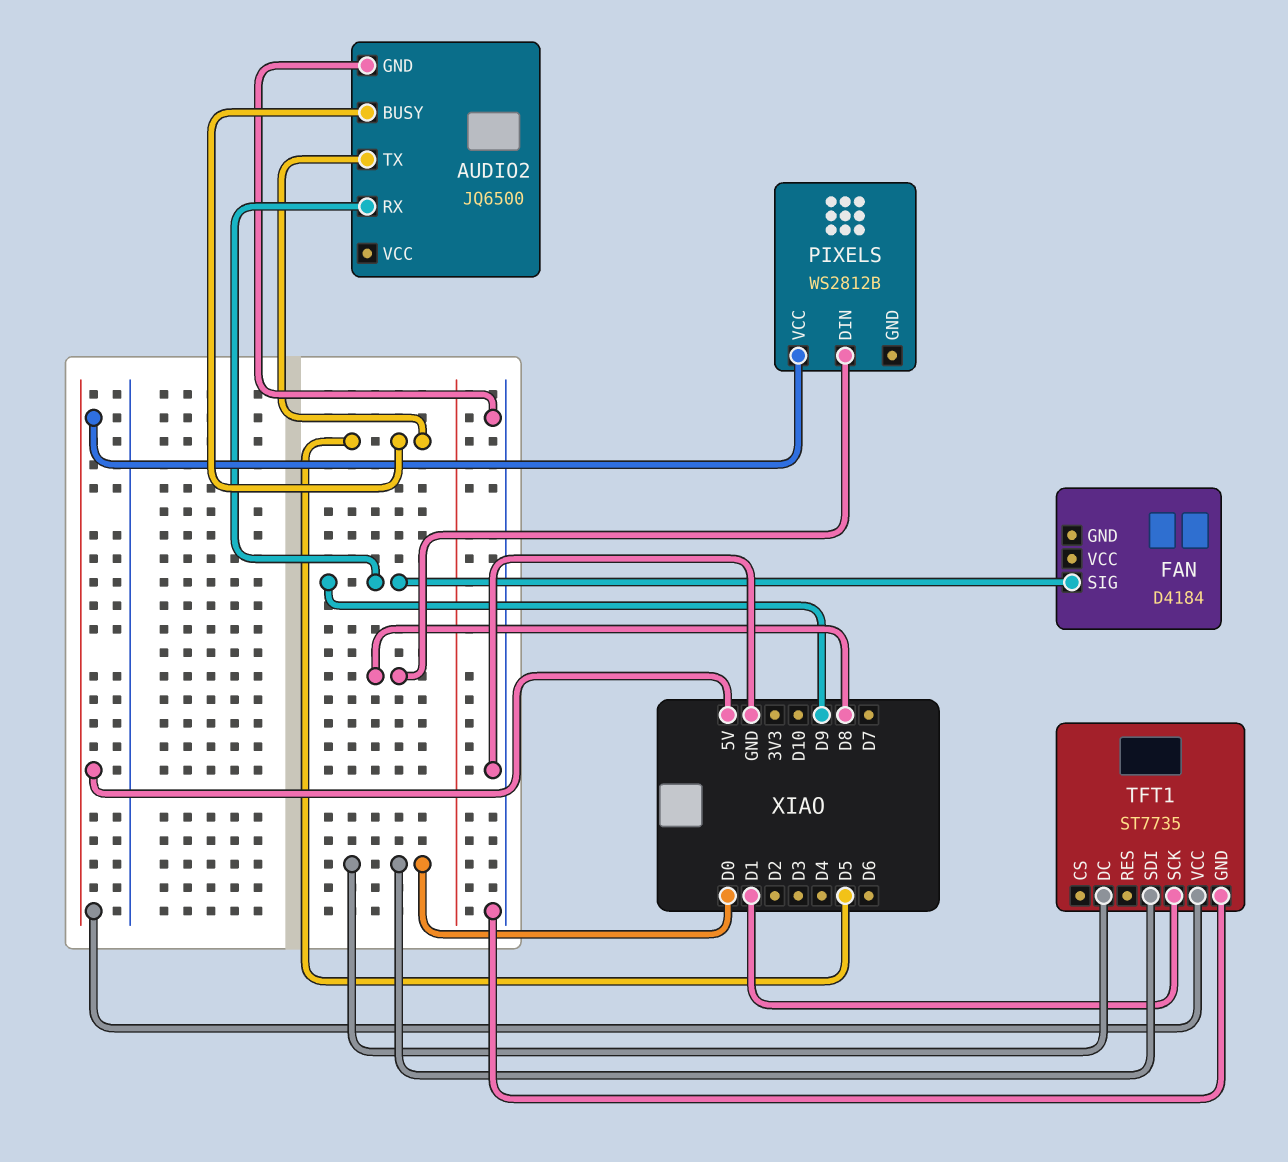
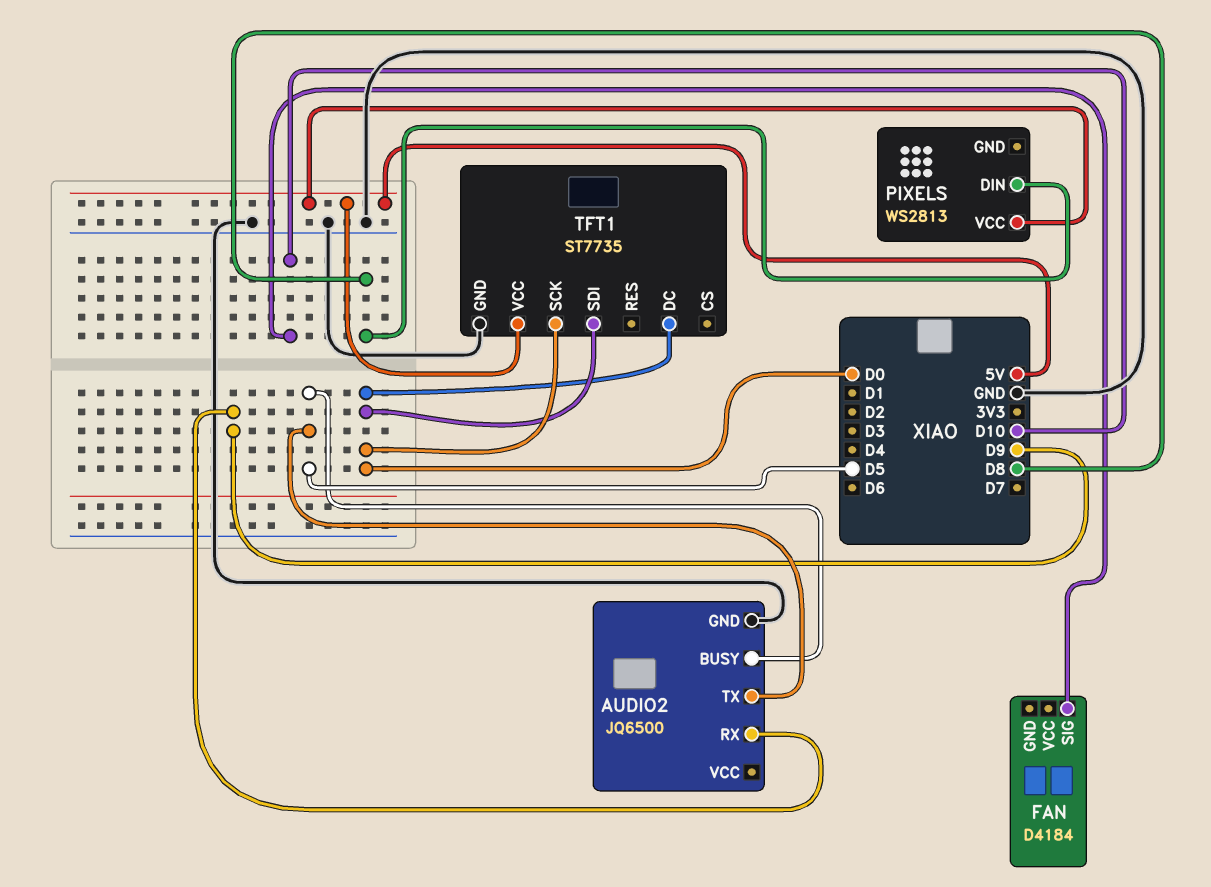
FAN pin SIG: D9 -> D10
PIXELS: WS2812B -> WS2813
TFT1 pin SCK: D1 -> D0

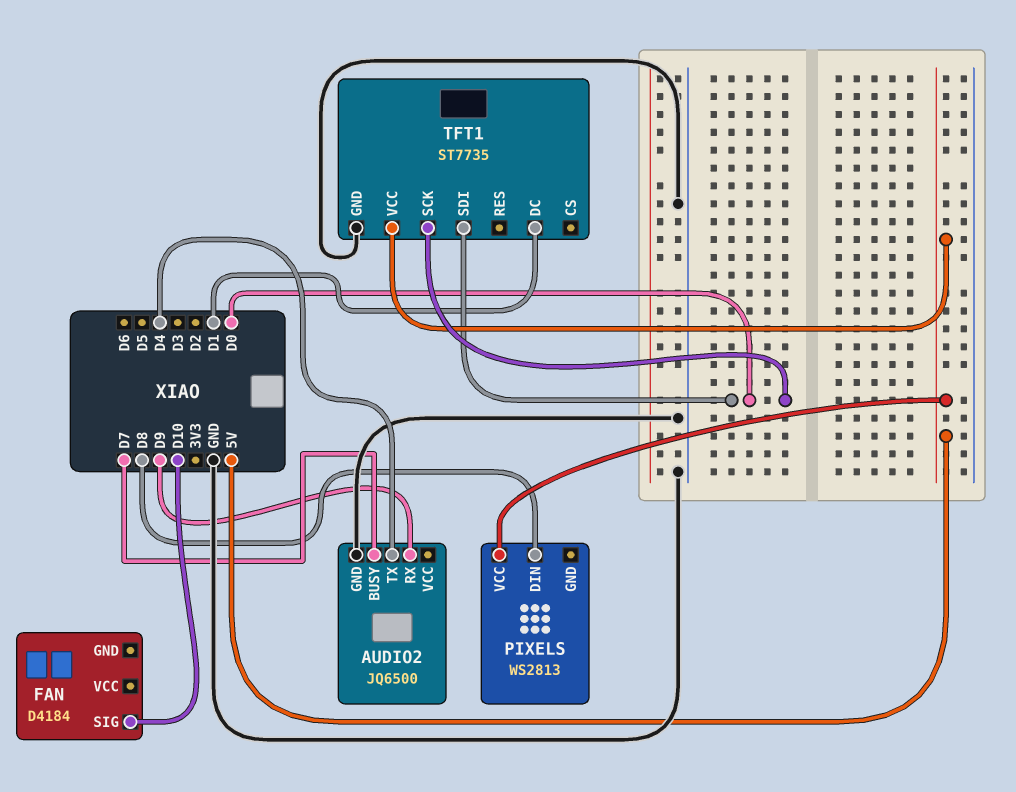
AUDIO2 pin BUSY: D5 -> D7
AUDIO2 pin TX: D5 -> D4
TFT1 pin DC: D0 -> D1

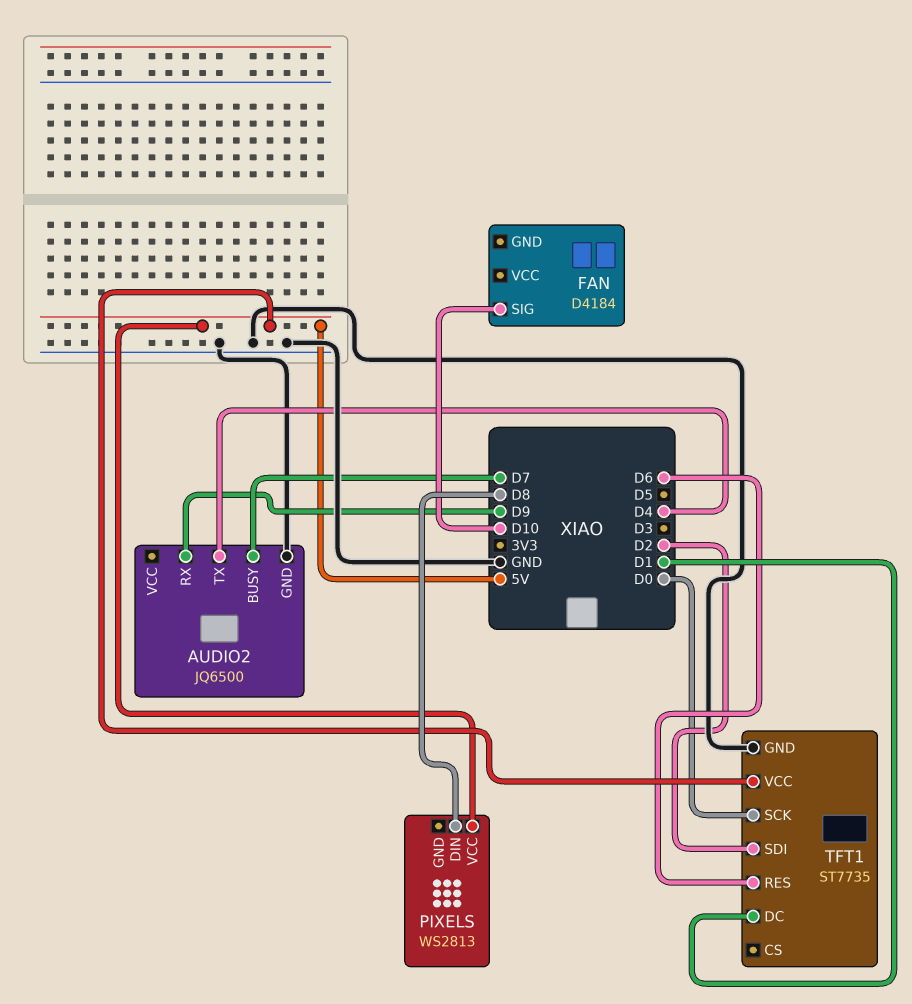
TFT1 pin RES: none -> D6
TFT1 pin SDI: D0 -> D2

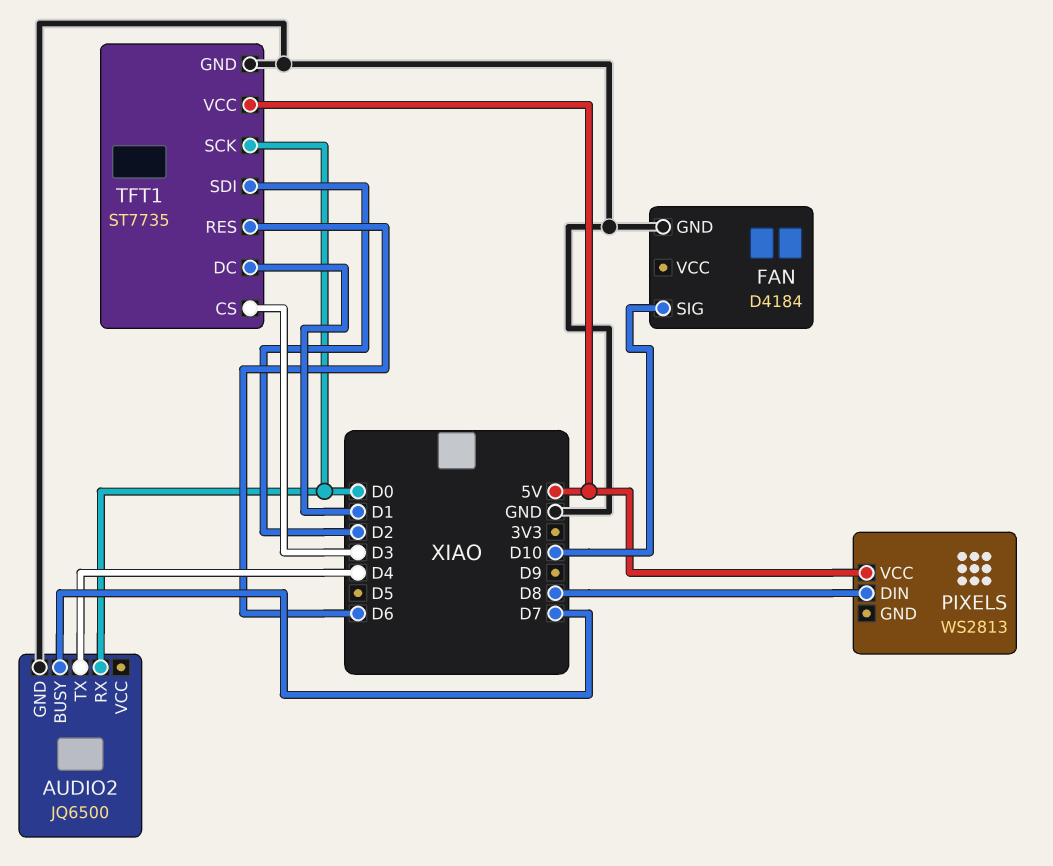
AUDIO2 pin RX: D9 -> D0
FAN pin GND: none -> GND
TFT1 pin CS: none -> D3

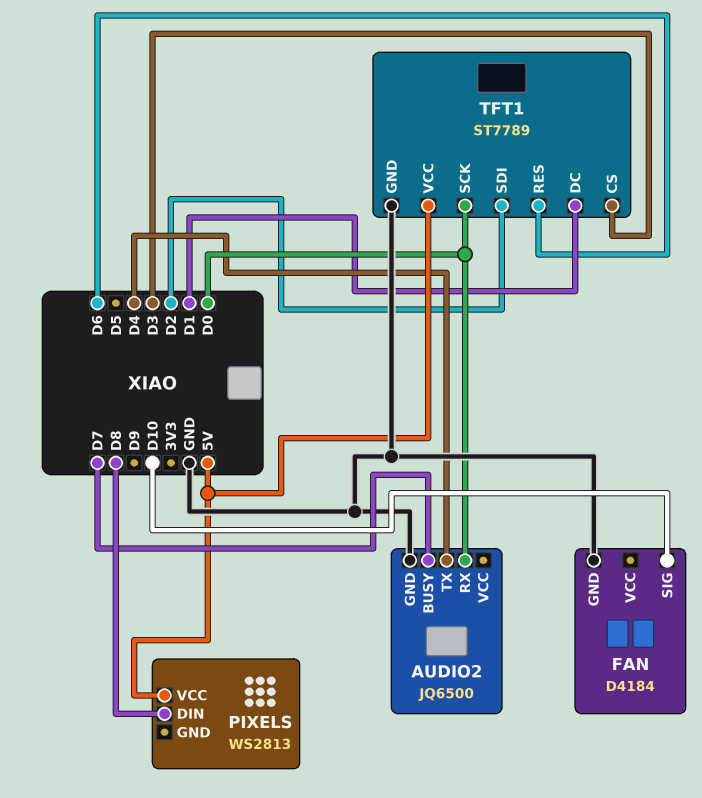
TFT1: ST7735 -> ST7789

